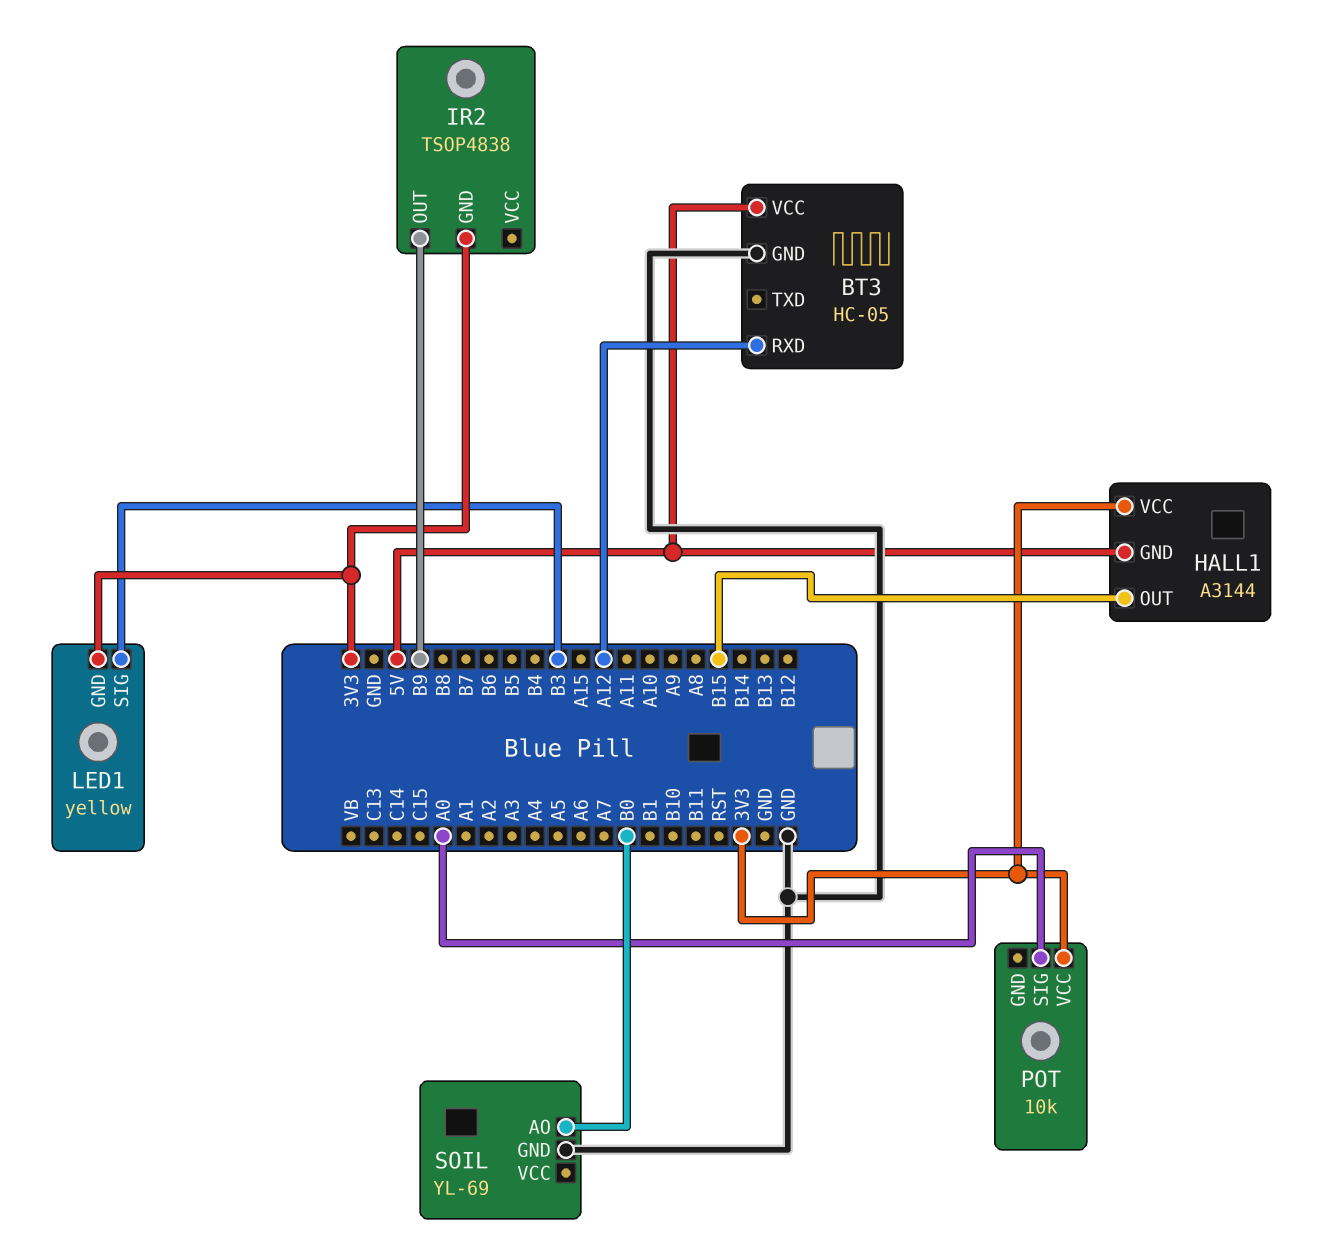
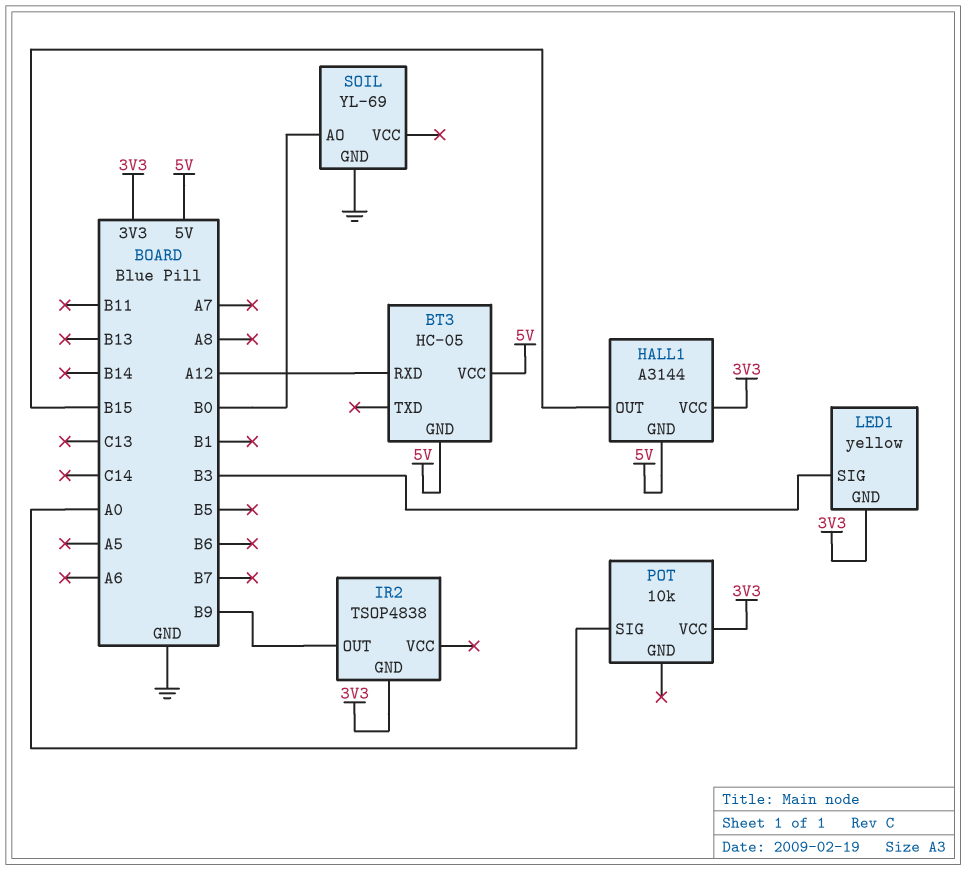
BT3 pin GND: GND -> 5V

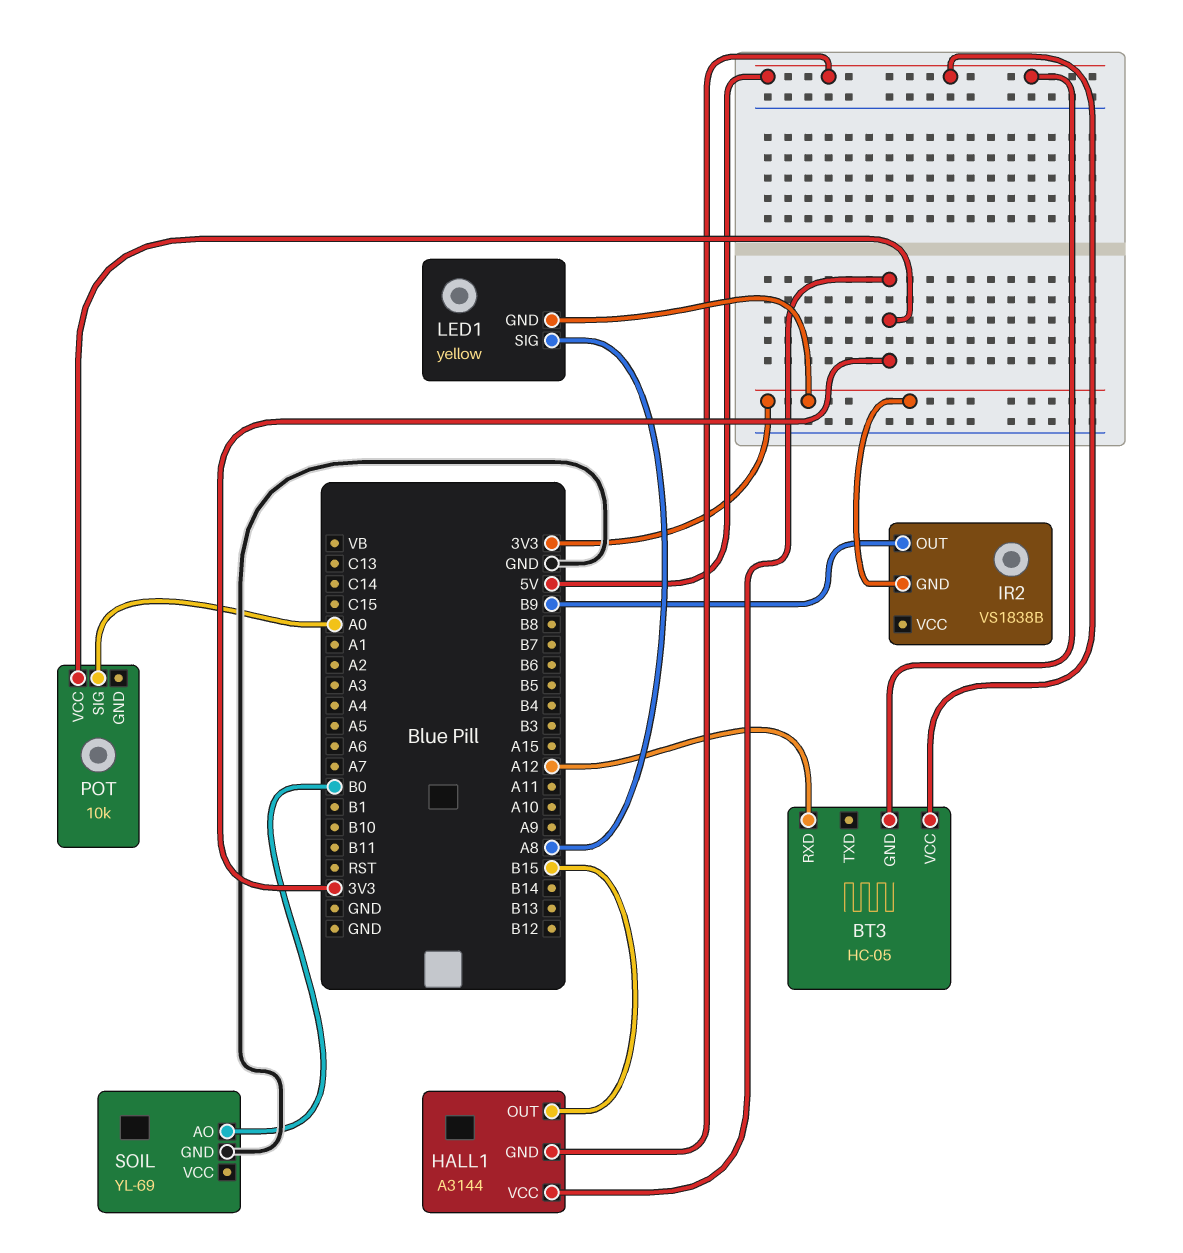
IR2: TSOP4838 -> VS1838B
LED1 pin SIG: B3 -> A8

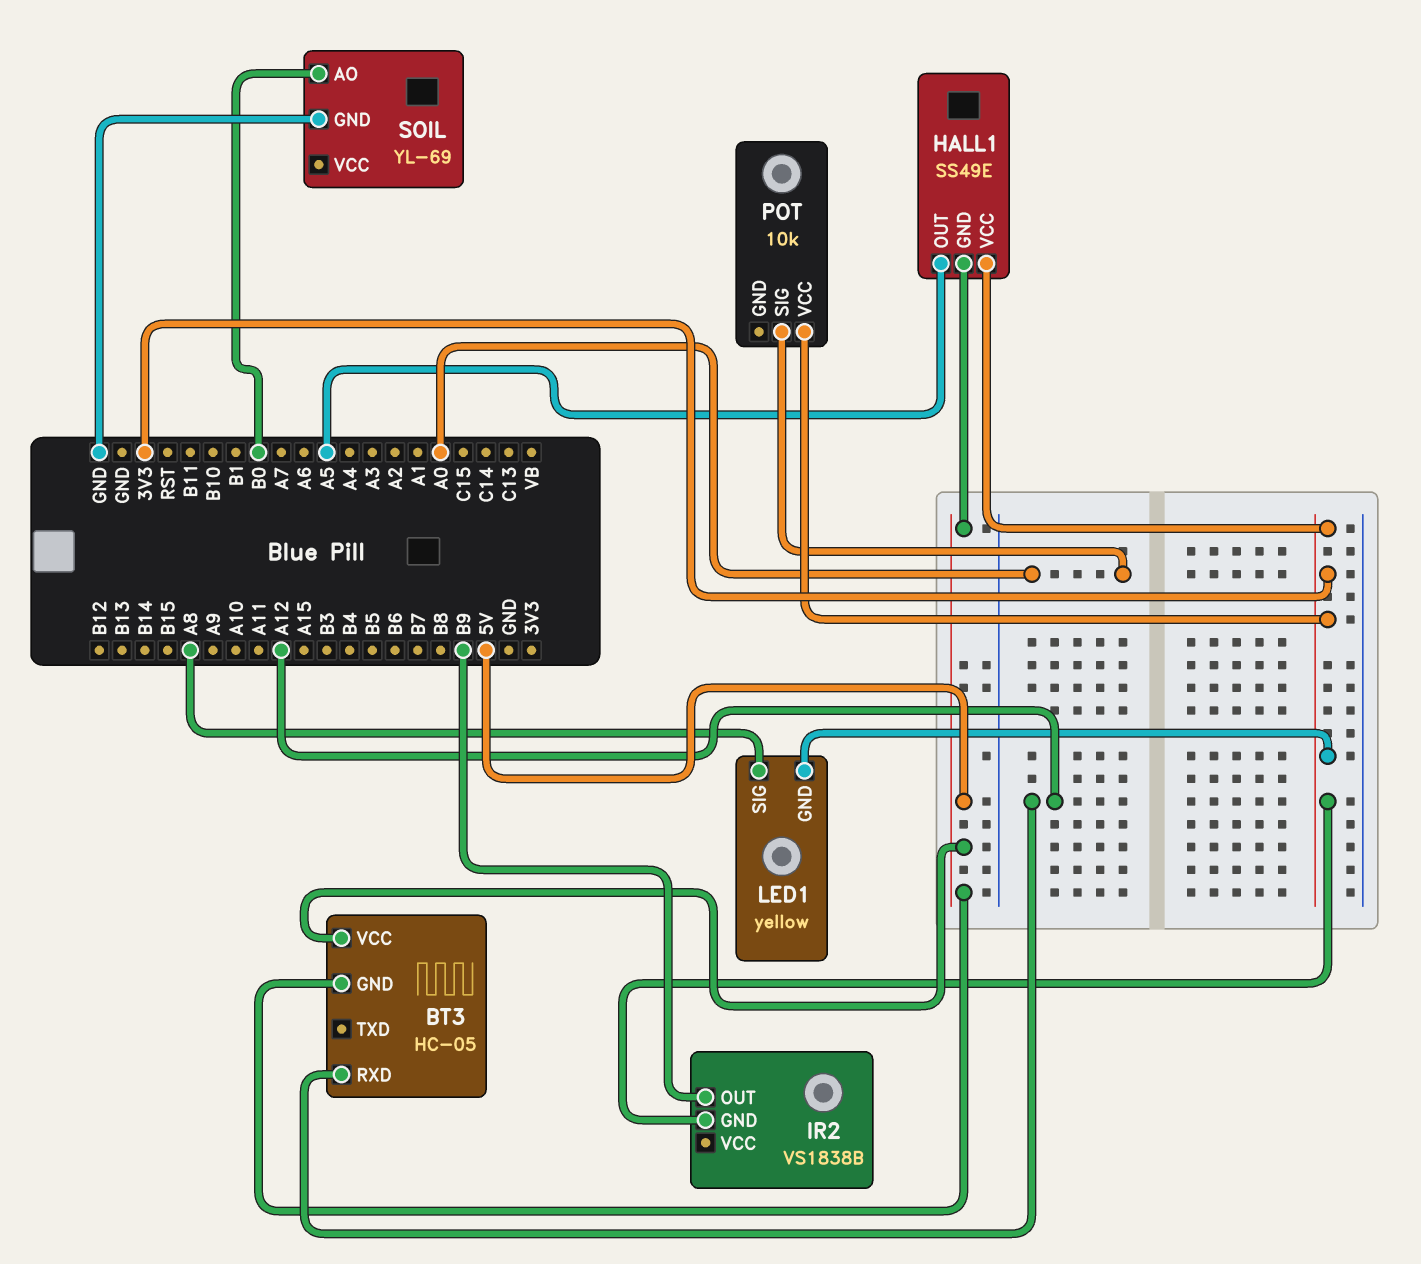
HALL1: A3144 -> SS49E
HALL1 pin OUT: B15 -> A5

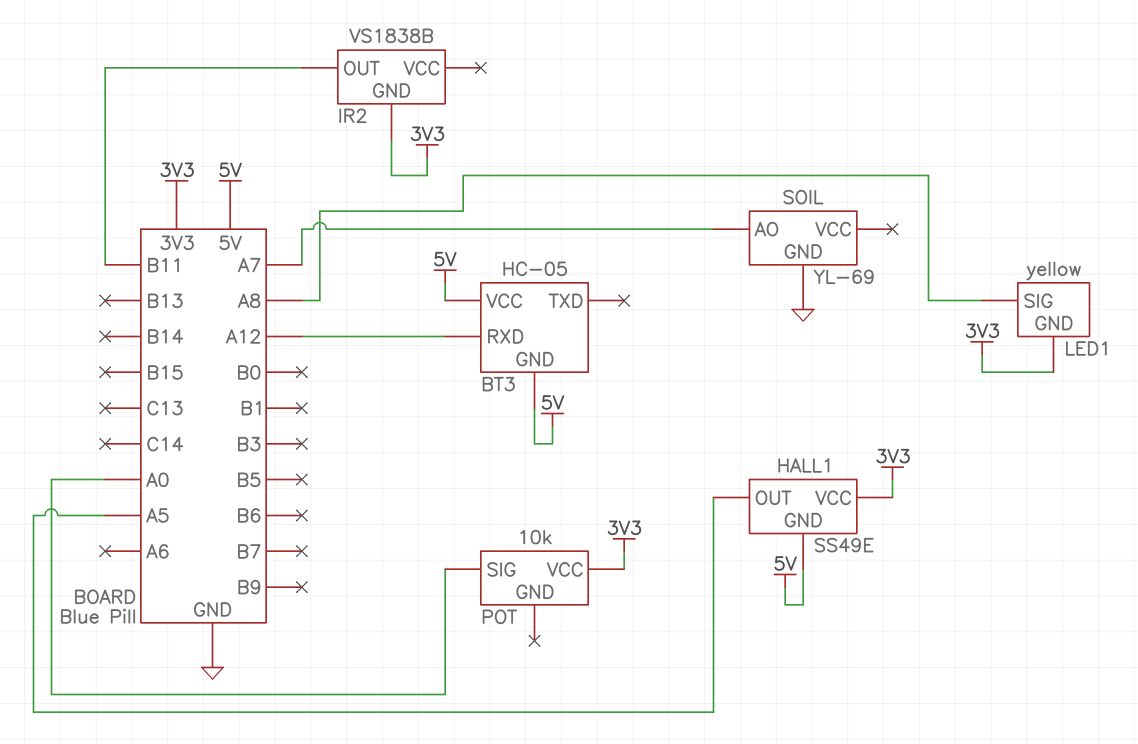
IR2 pin OUT: B9 -> B11
SOIL pin AO: B0 -> A7

